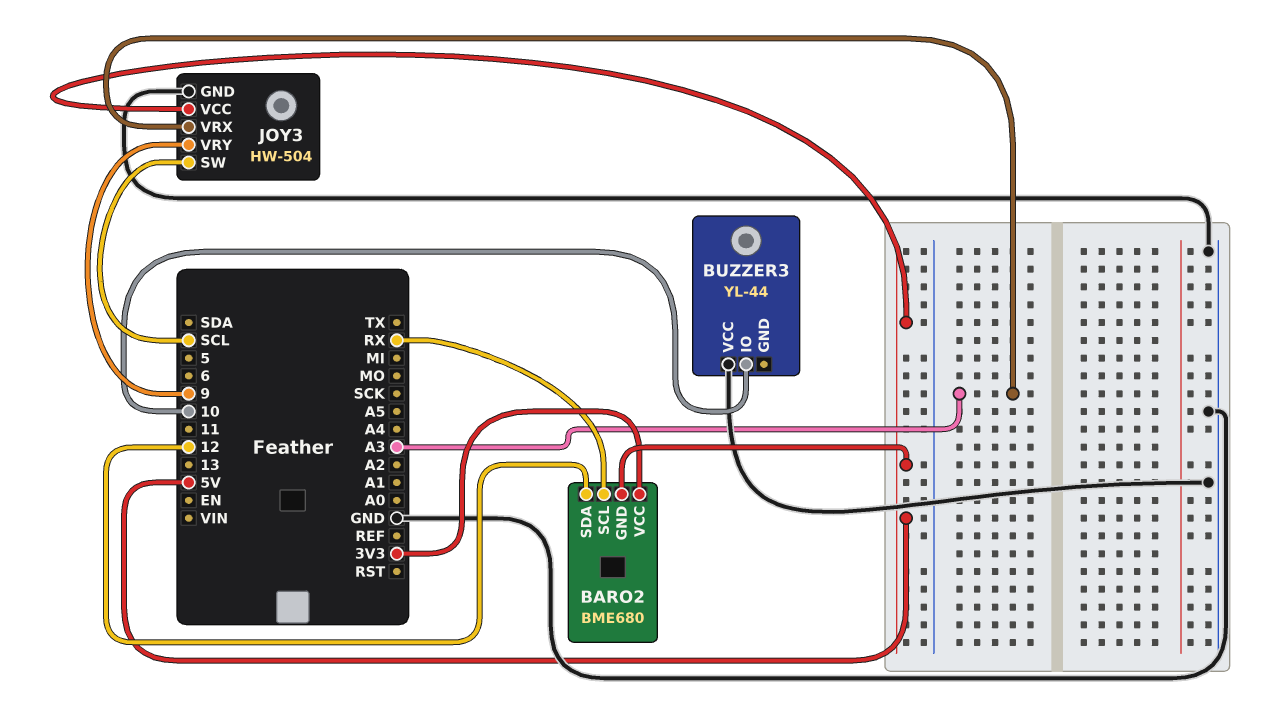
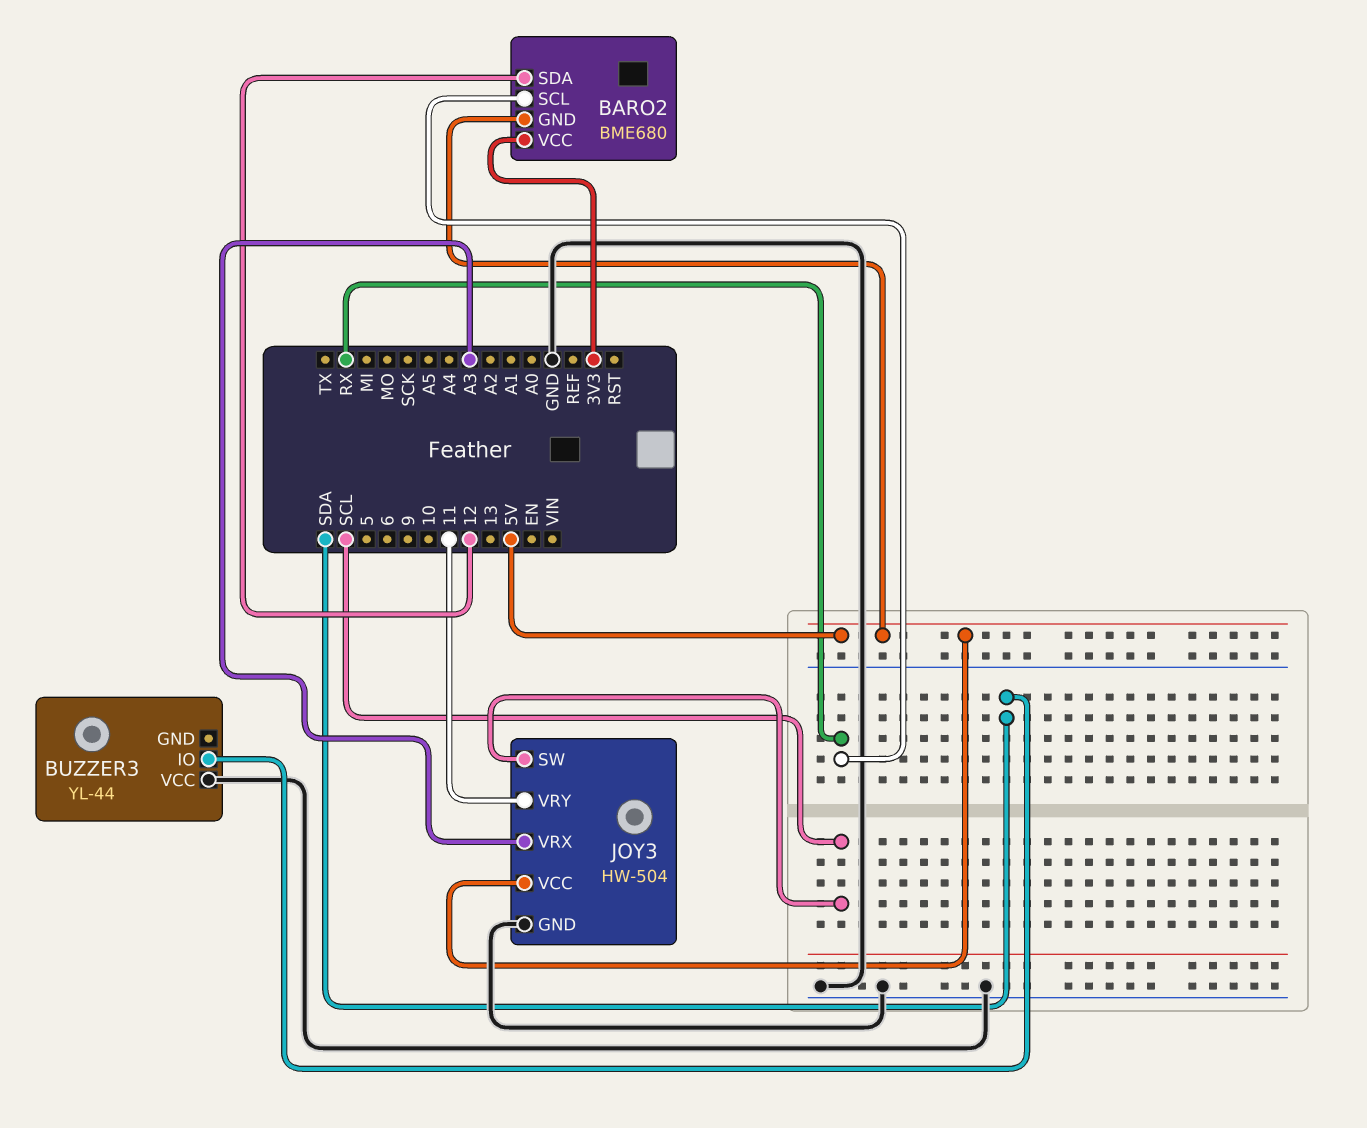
BUZZER3 pin IO: 10 -> SDA
JOY3 pin VRY: 9 -> 11

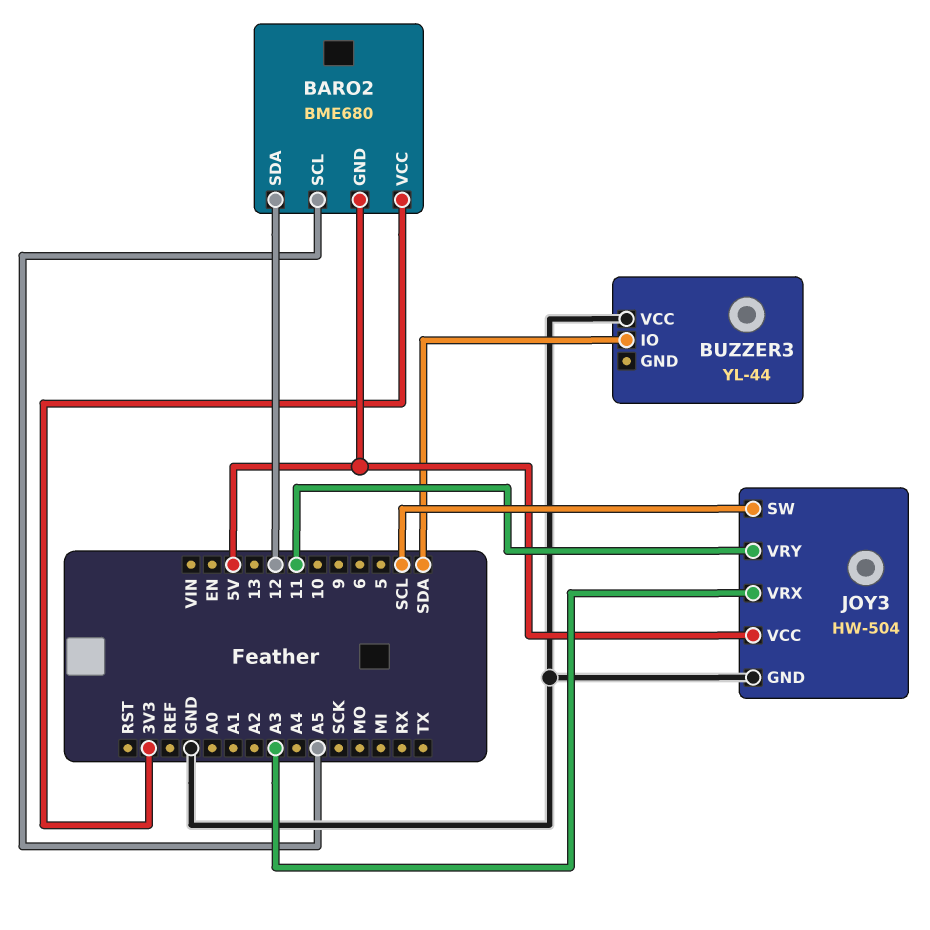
BARO2 pin SCL: RX -> A5

